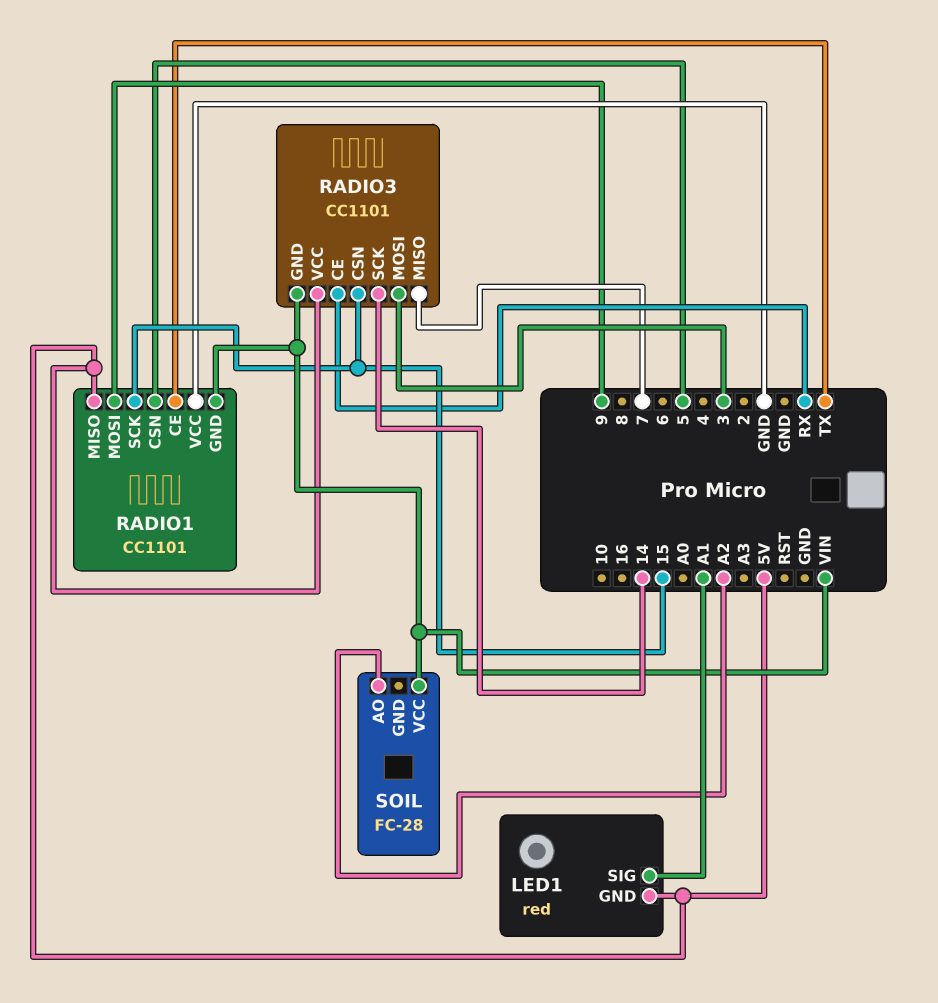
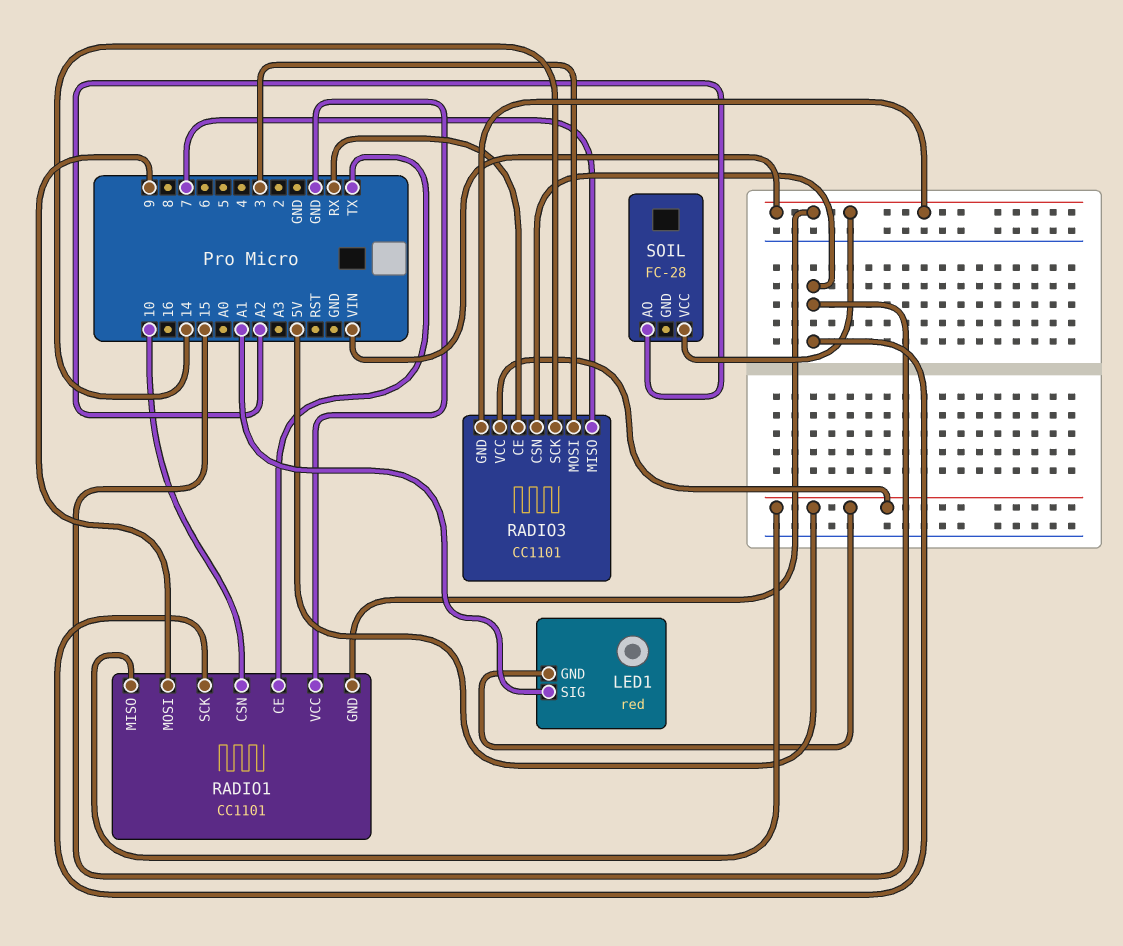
RADIO1 pin CSN: 5 -> 10

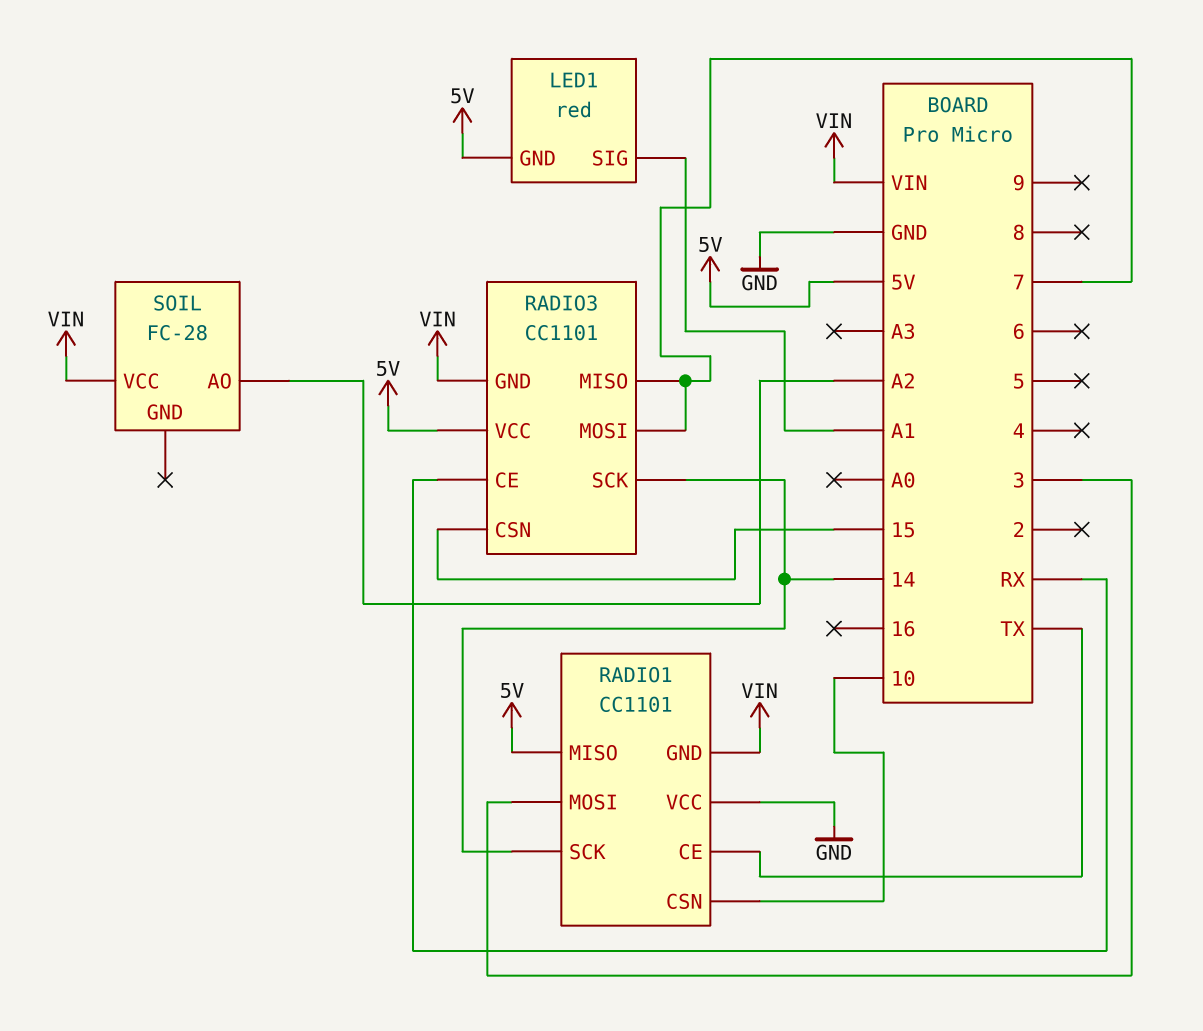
RADIO1 pin MOSI: 9 -> 3
RADIO1 pin SCK: 15 -> 14
RADIO3 pin MOSI: 3 -> 7

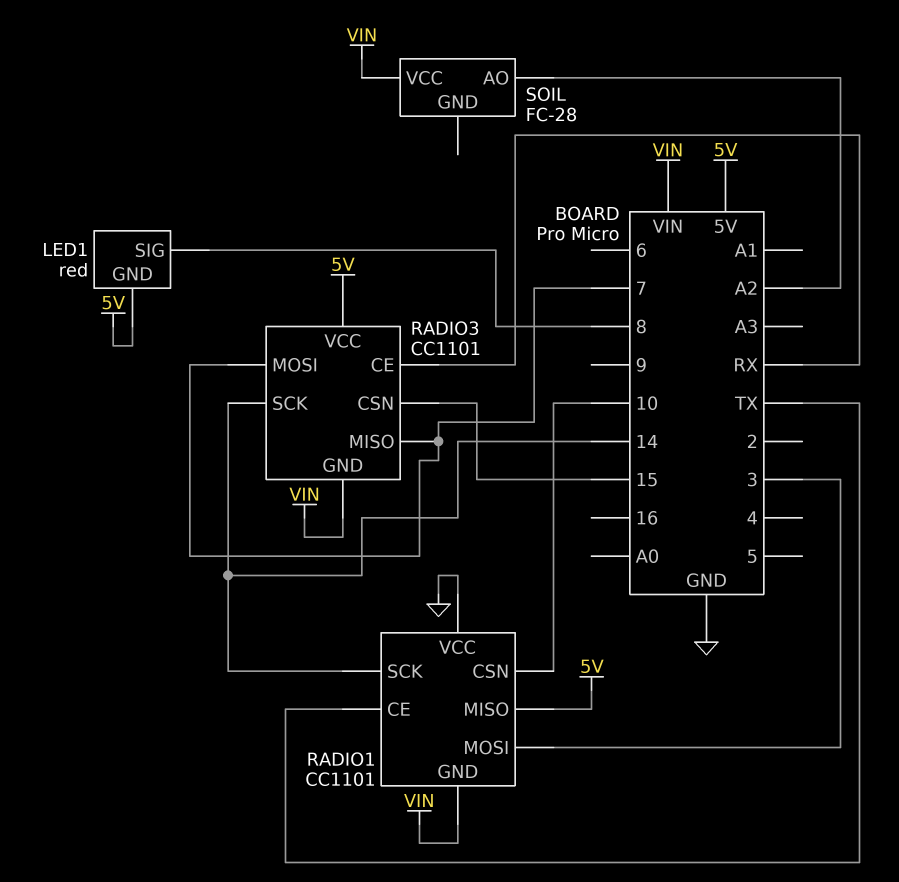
LED1 pin SIG: A1 -> 8

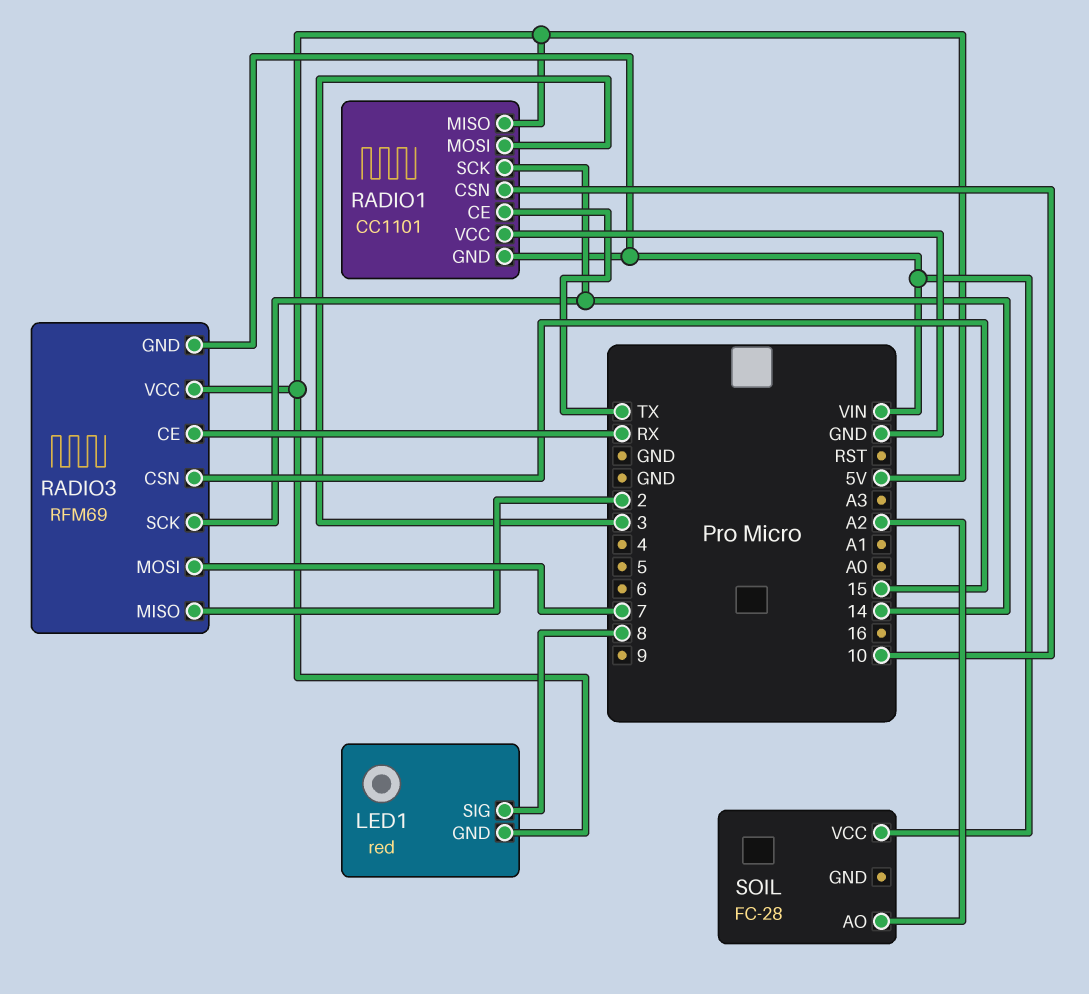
RADIO3: CC1101 -> RFM69
RADIO3 pin MISO: 7 -> 2

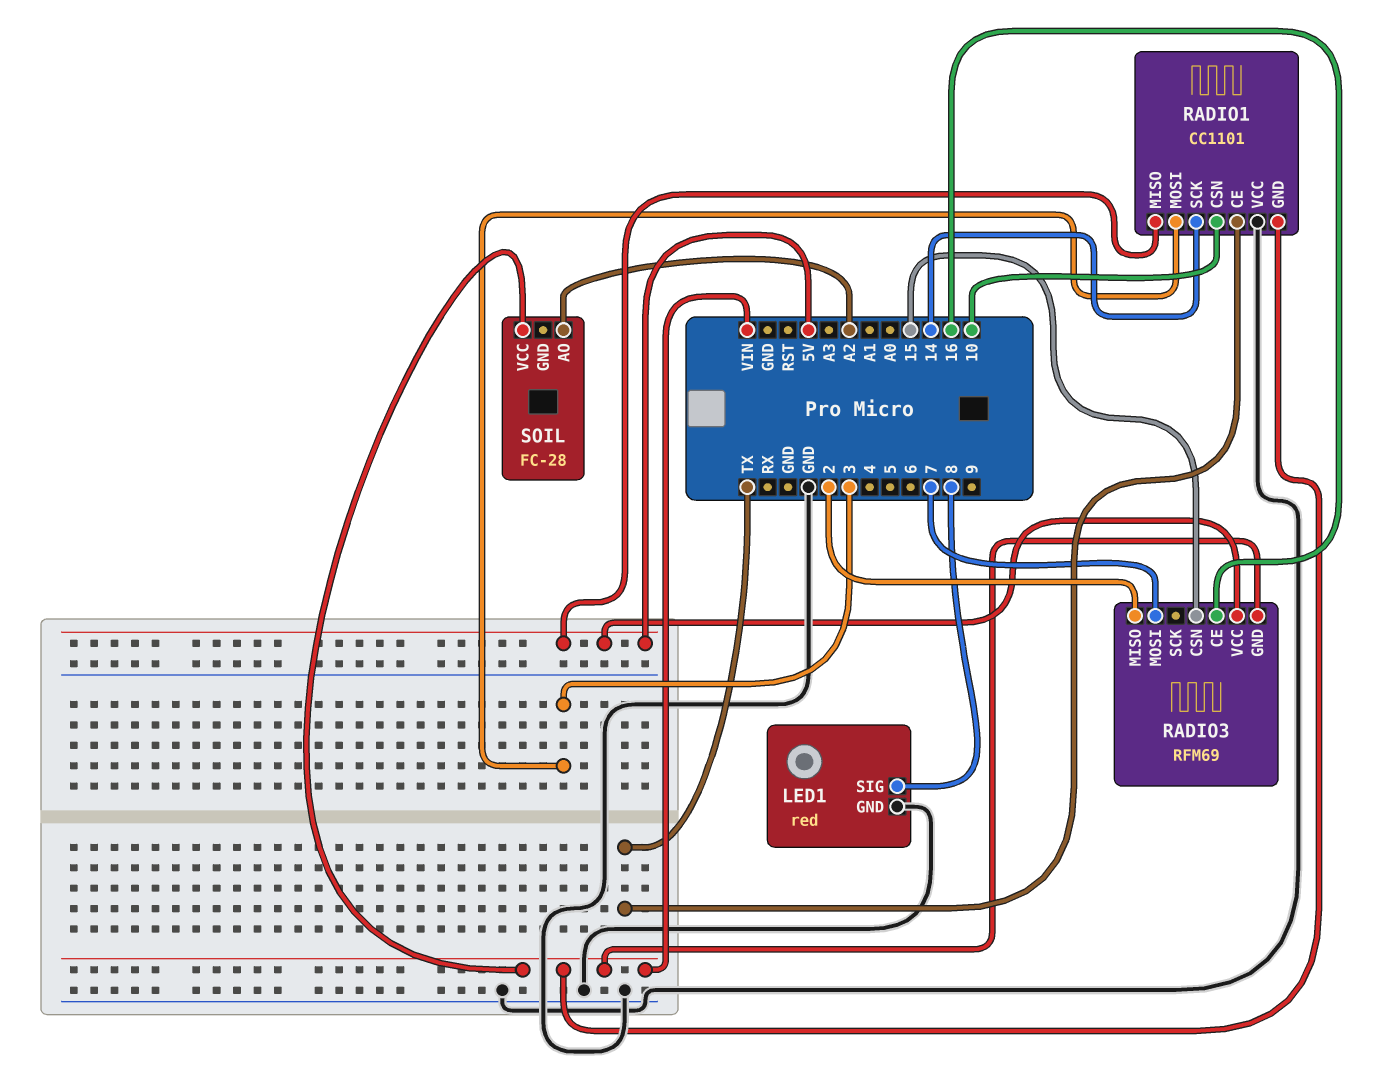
LED1 pin GND: 5V -> GND
RADIO3 pin CE: RX -> 16
RADIO3 pin SCK: 14 -> none

